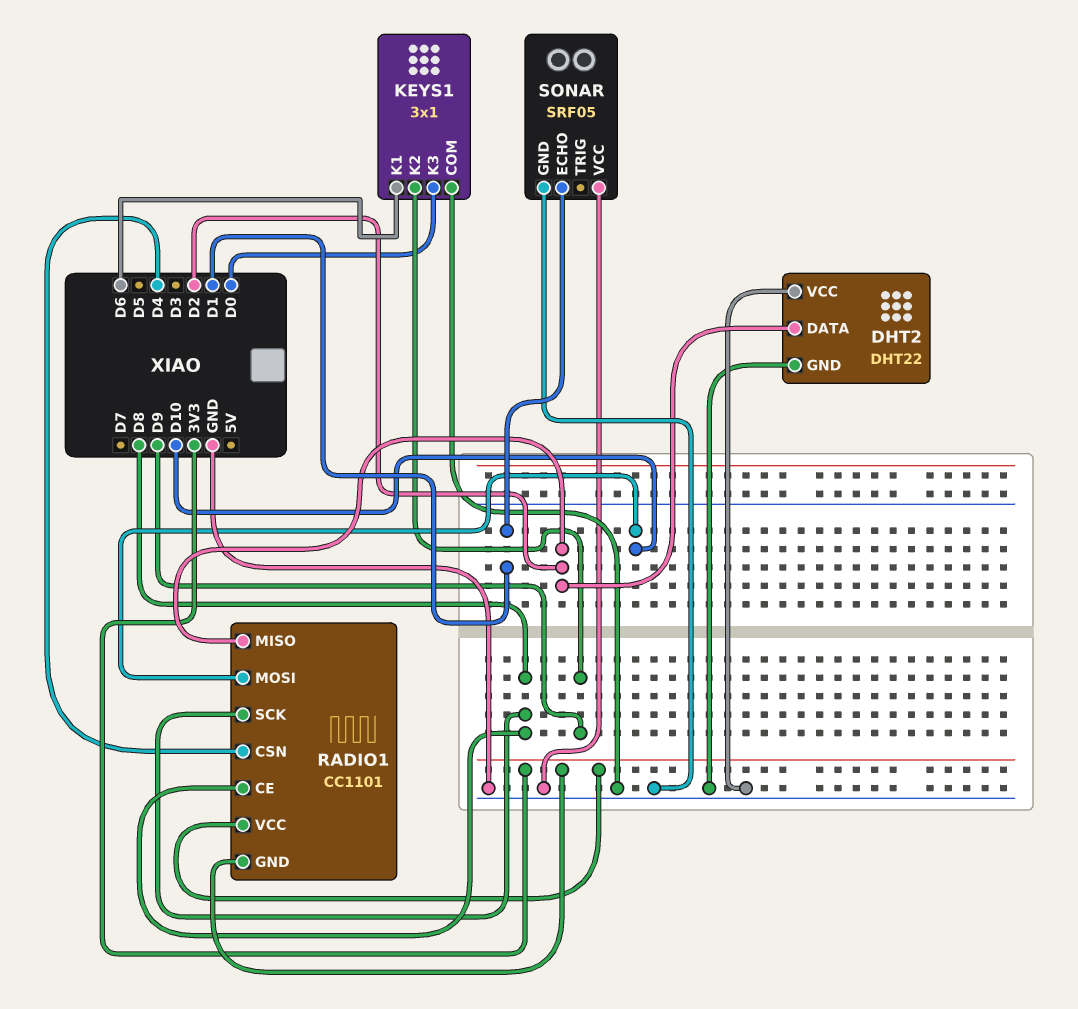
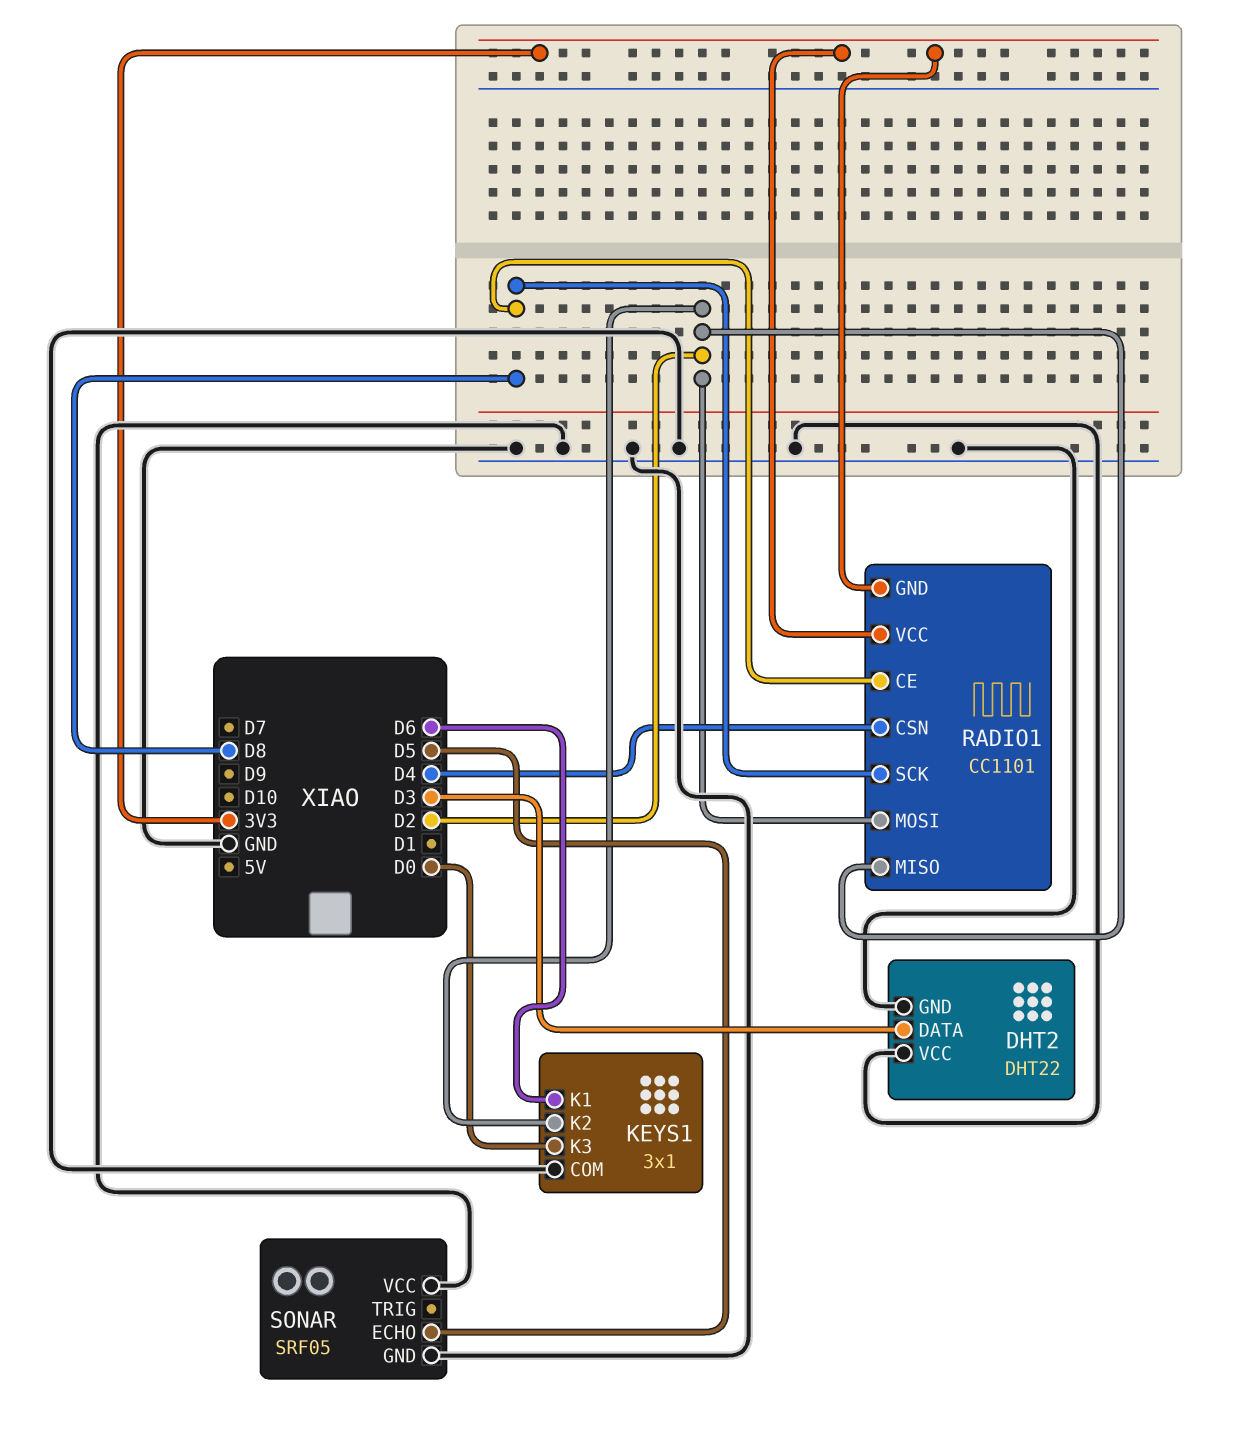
DHT2 pin DATA: D2 -> D3
KEYS1 pin K2: D9 -> D2
RADIO1 pin MOSI: D10 -> D2
SONAR pin ECHO: D1 -> D5

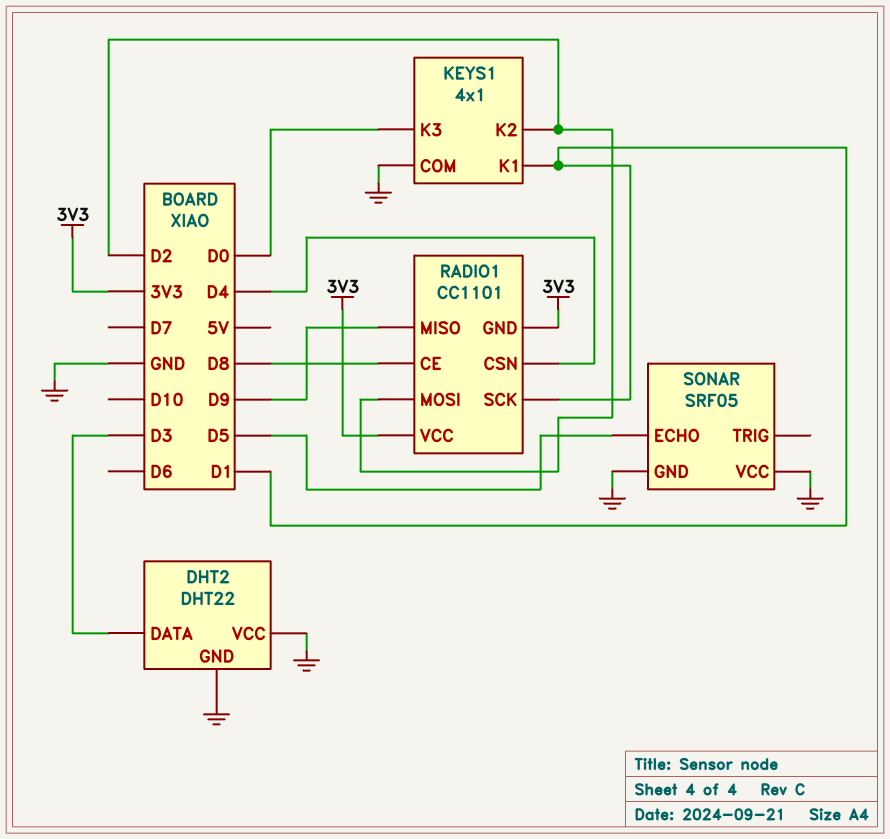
KEYS1: 3x1 -> 4x1
KEYS1 pin K1: D6 -> D1
RADIO1 pin MISO: D2 -> D9
RADIO1 pin SCK: D8 -> D1

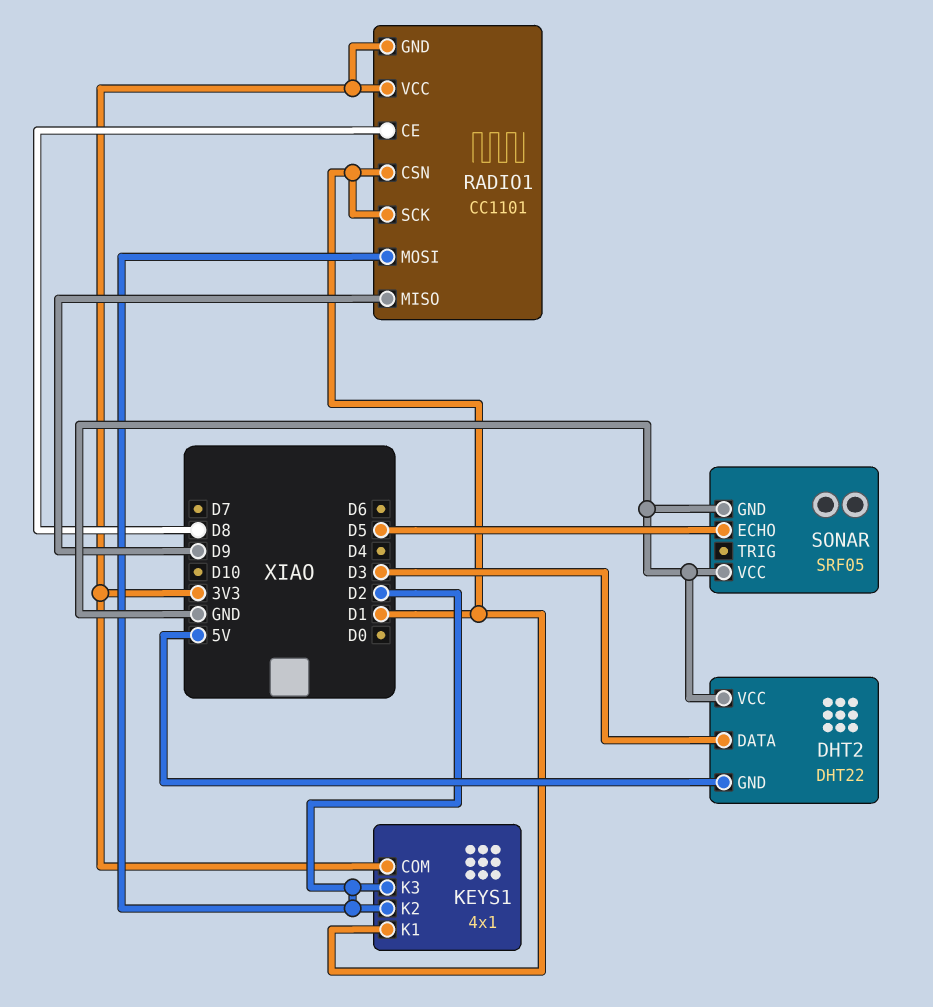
DHT2 pin GND: GND -> 5V
KEYS1 pin COM: GND -> 3V3
KEYS1 pin K3: D0 -> D2
RADIO1 pin CSN: D4 -> D1

